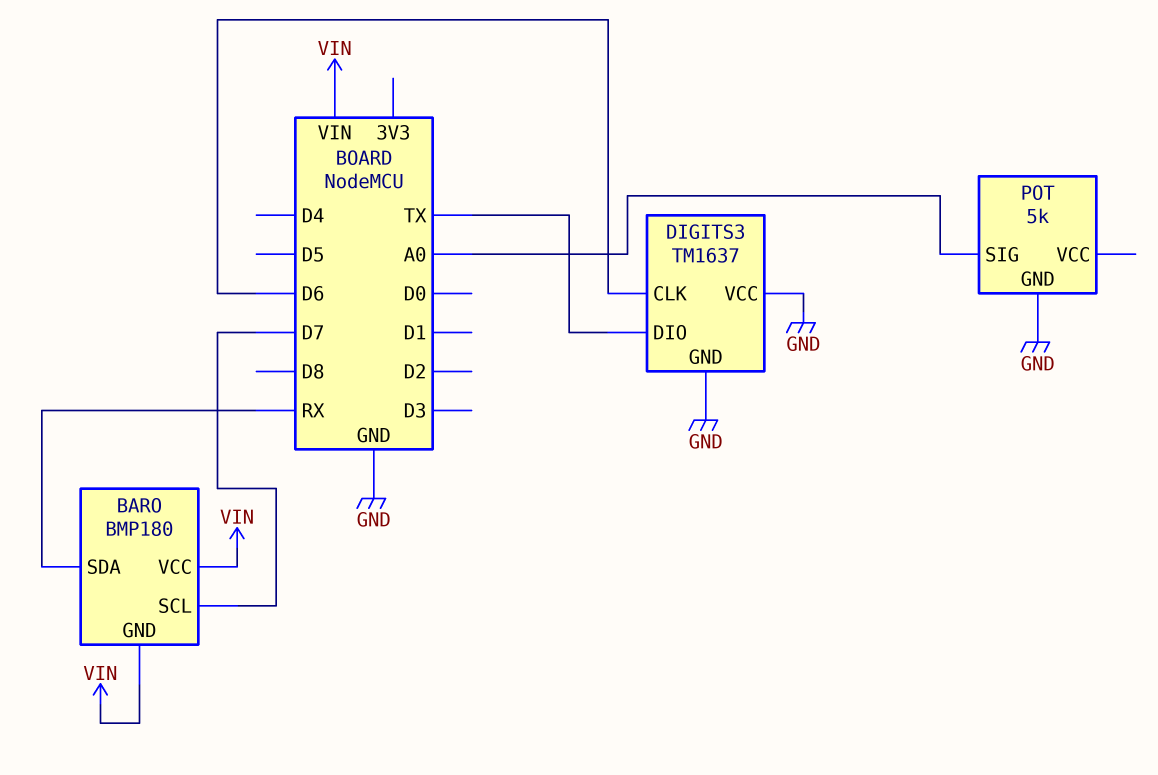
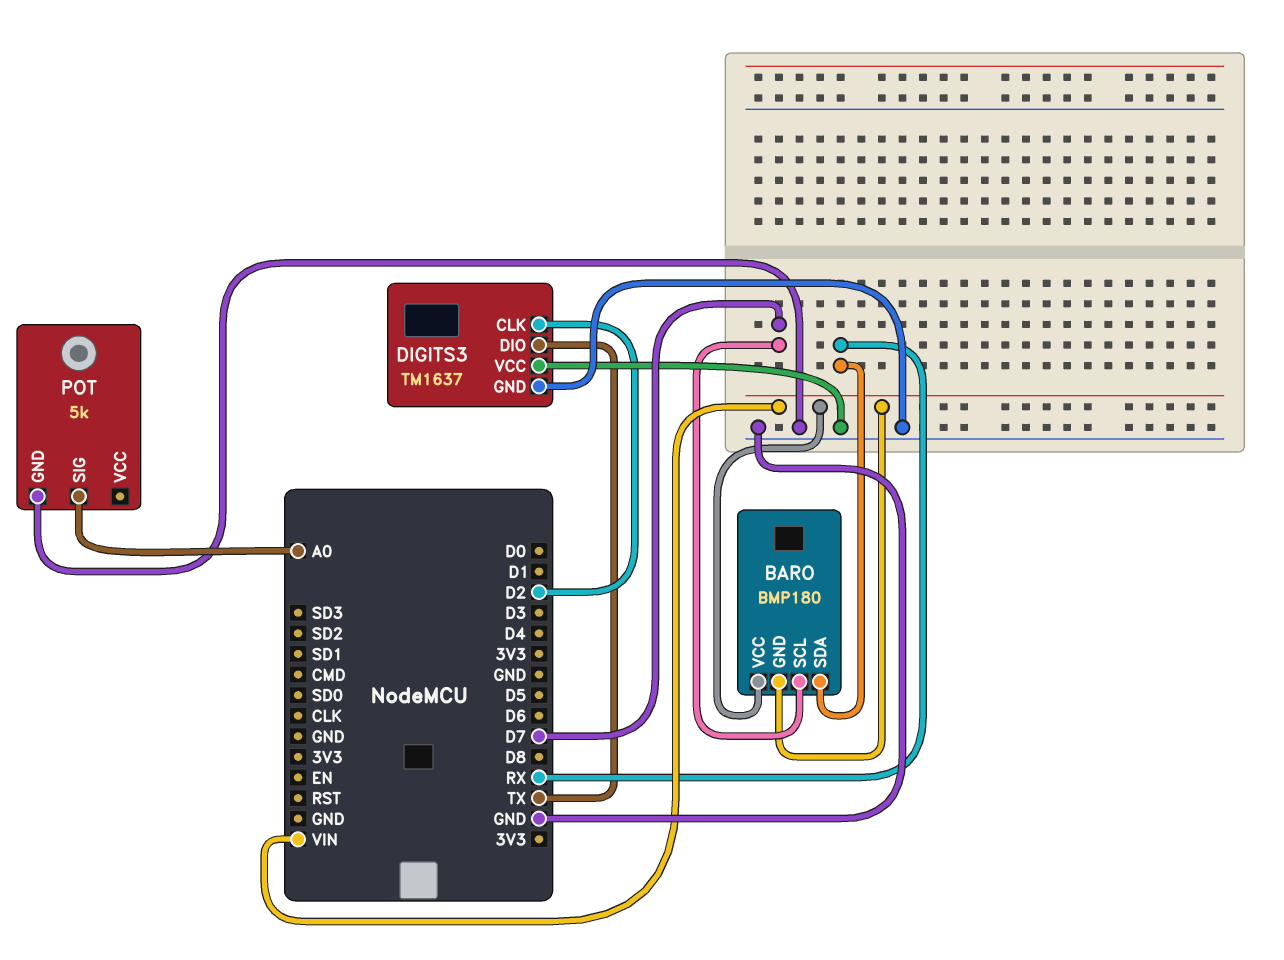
DIGITS3 pin CLK: D6 -> D2

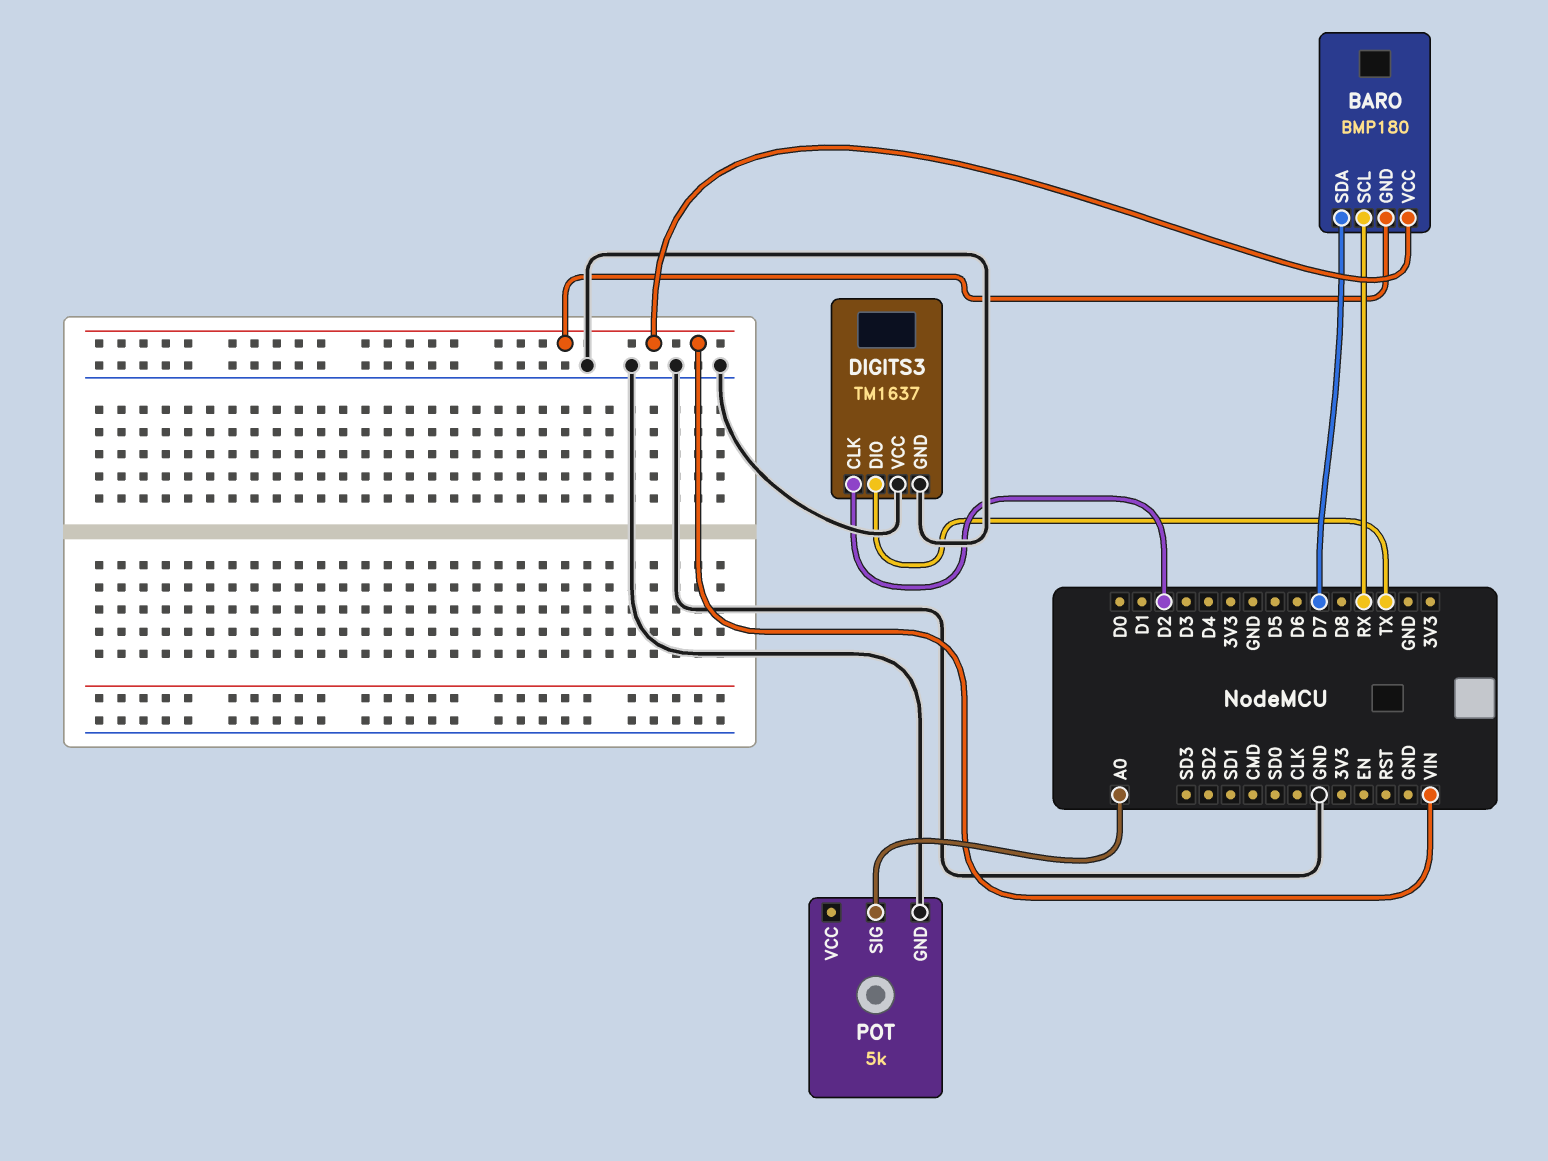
BARO pin SCL: D7 -> RX
BARO pin SDA: RX -> D7

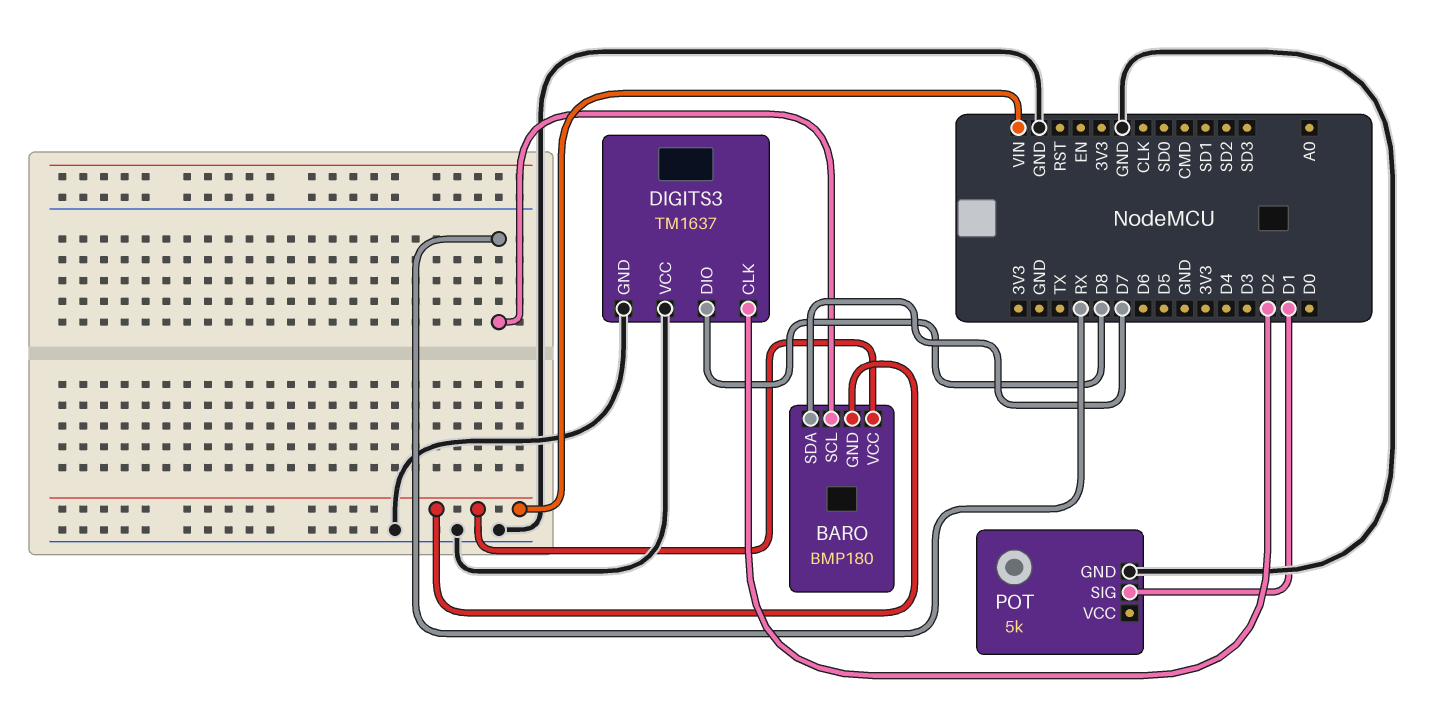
DIGITS3 pin DIO: TX -> D8
POT pin SIG: A0 -> D1

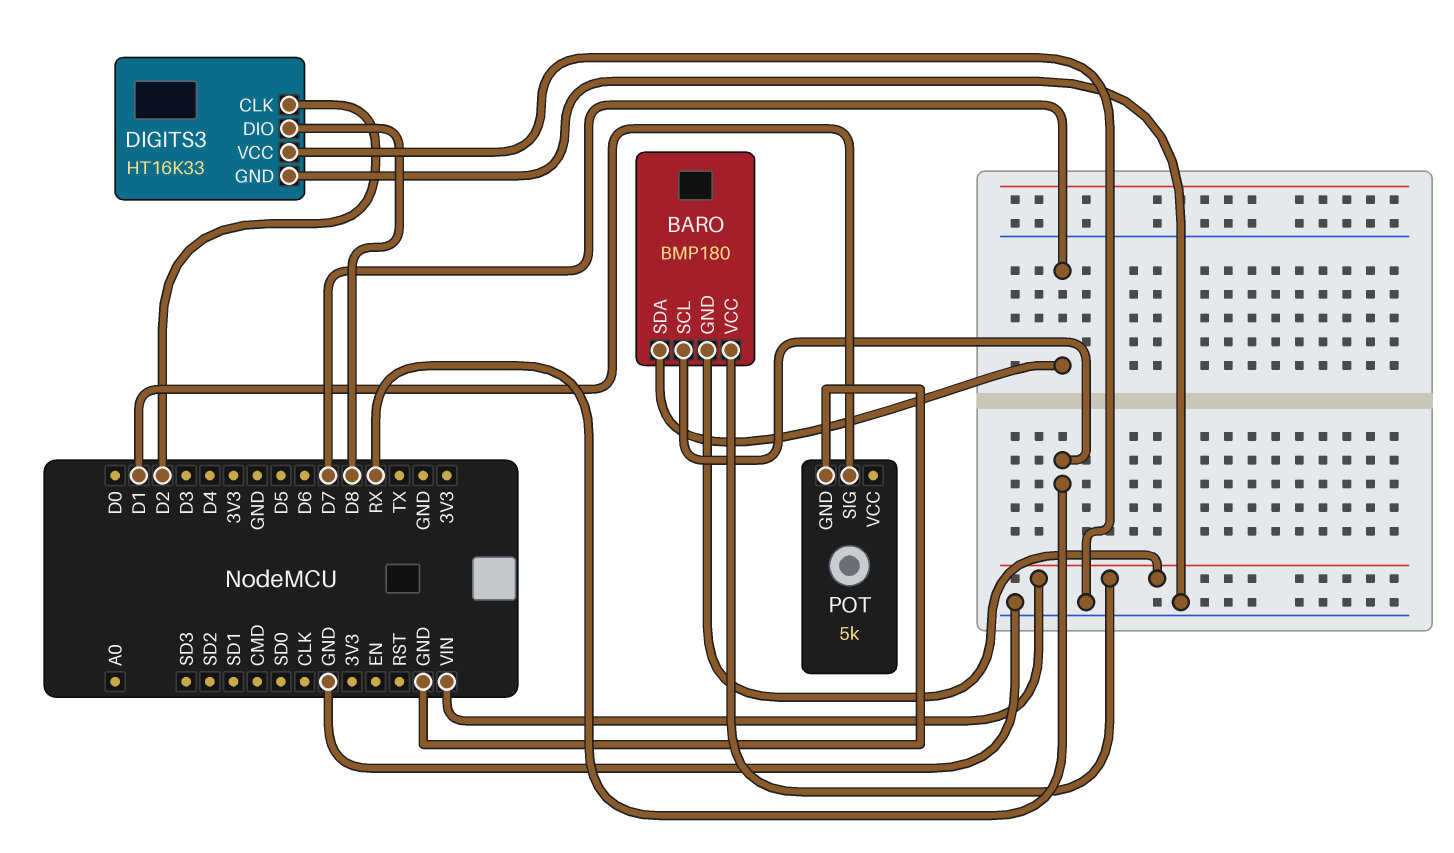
DIGITS3: TM1637 -> HT16K33

